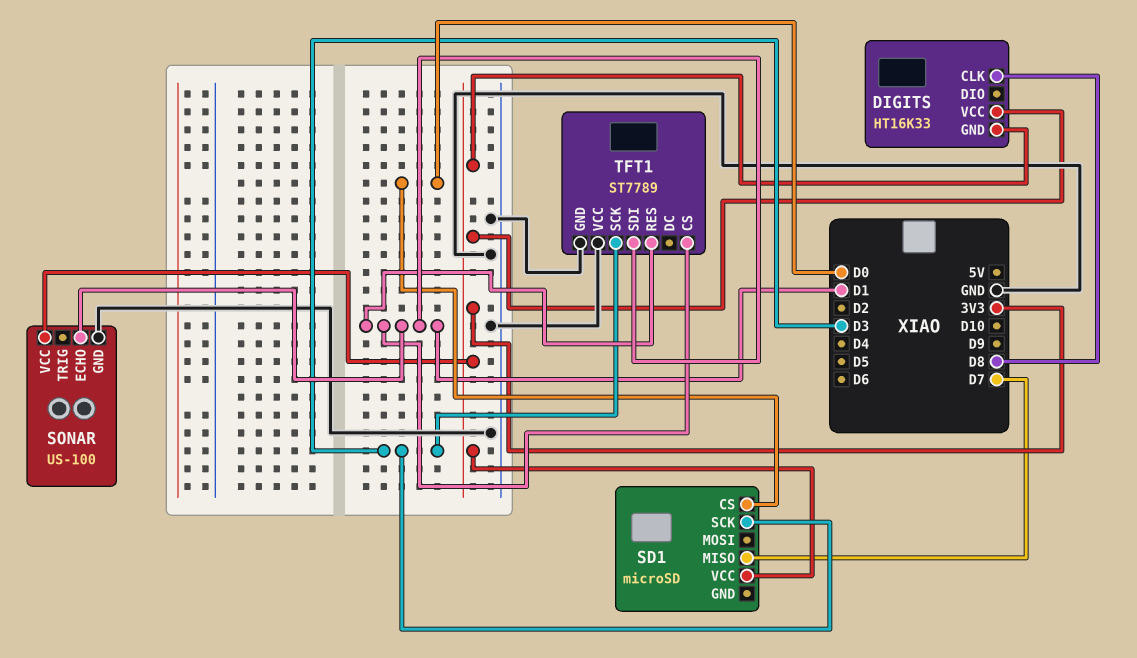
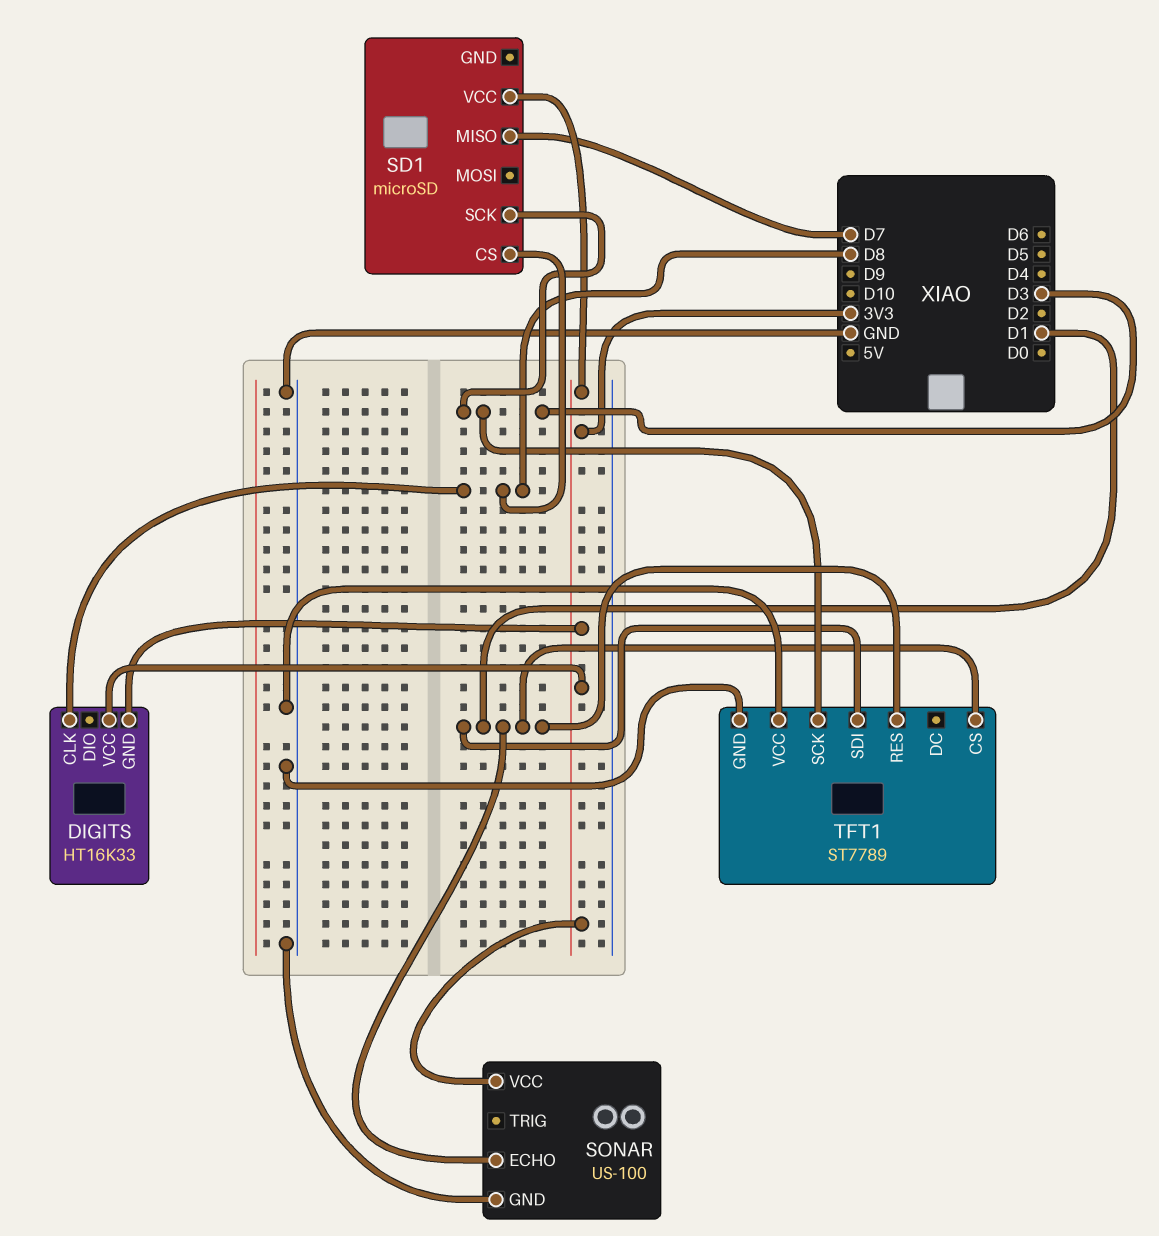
SD1 pin CS: D0 -> D8

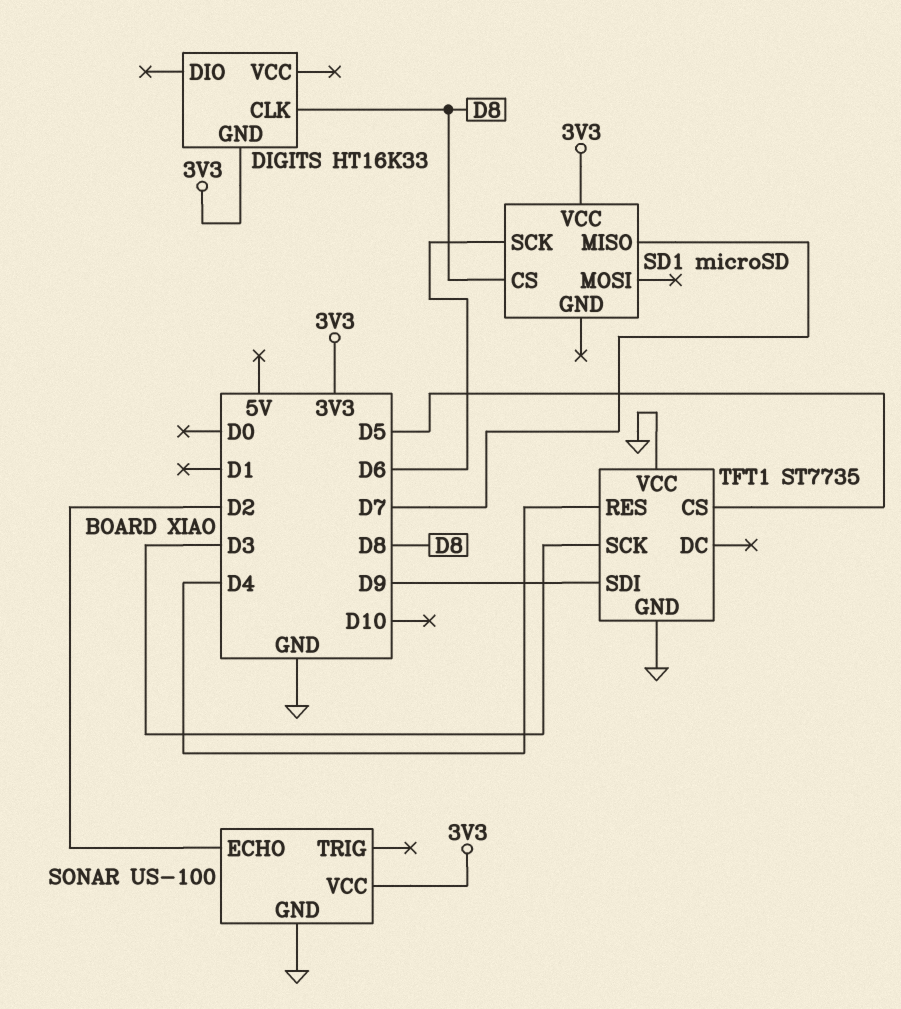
DIGITS pin VCC: 3V3 -> none
SD1 pin SCK: D3 -> D6
SONAR pin ECHO: D1 -> D2
TFT1: ST7789 -> ST7735
TFT1 pin CS: D1 -> D5
TFT1 pin RES: D1 -> D4
TFT1 pin SDI: D1 -> D9

